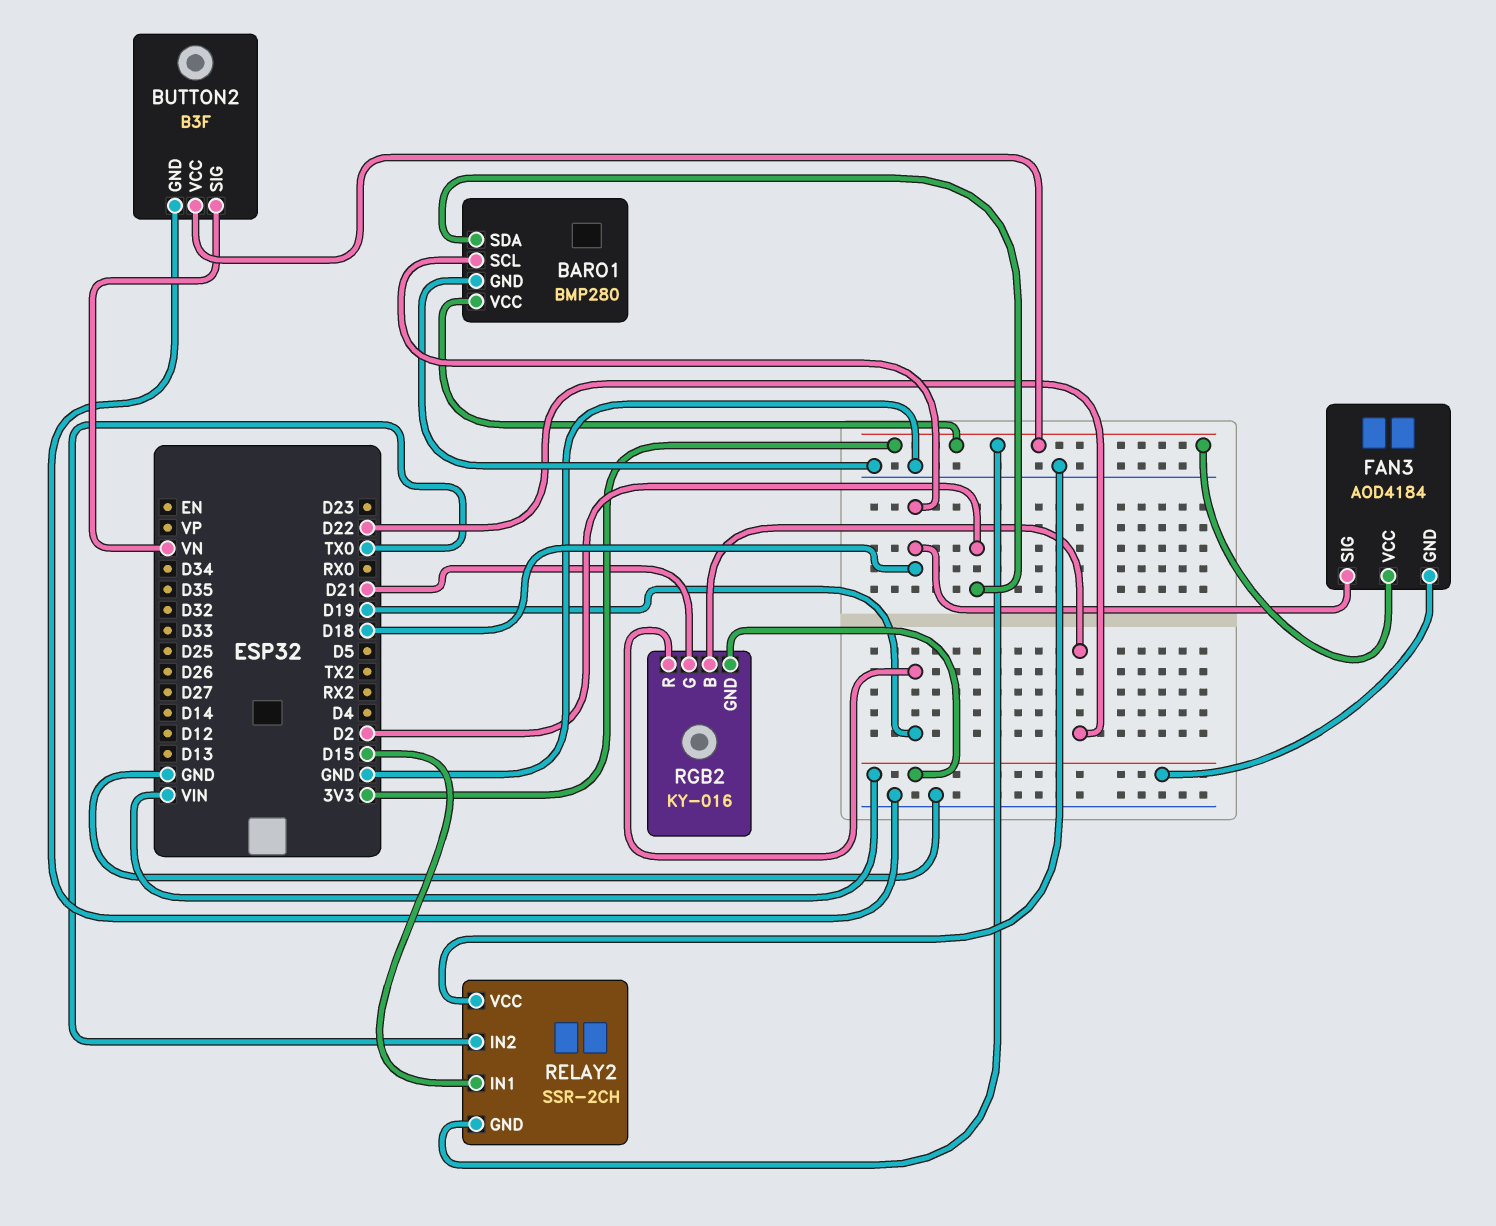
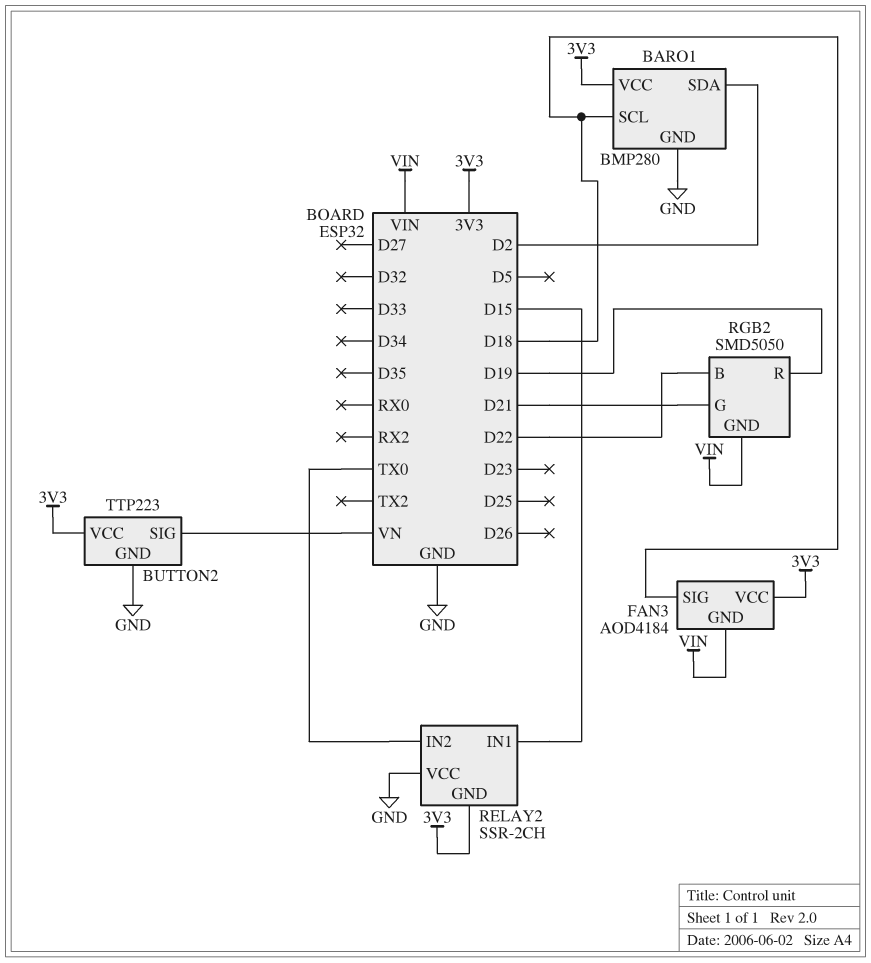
BUTTON2: B3F -> TTP223
RGB2: KY-016 -> SMD5050

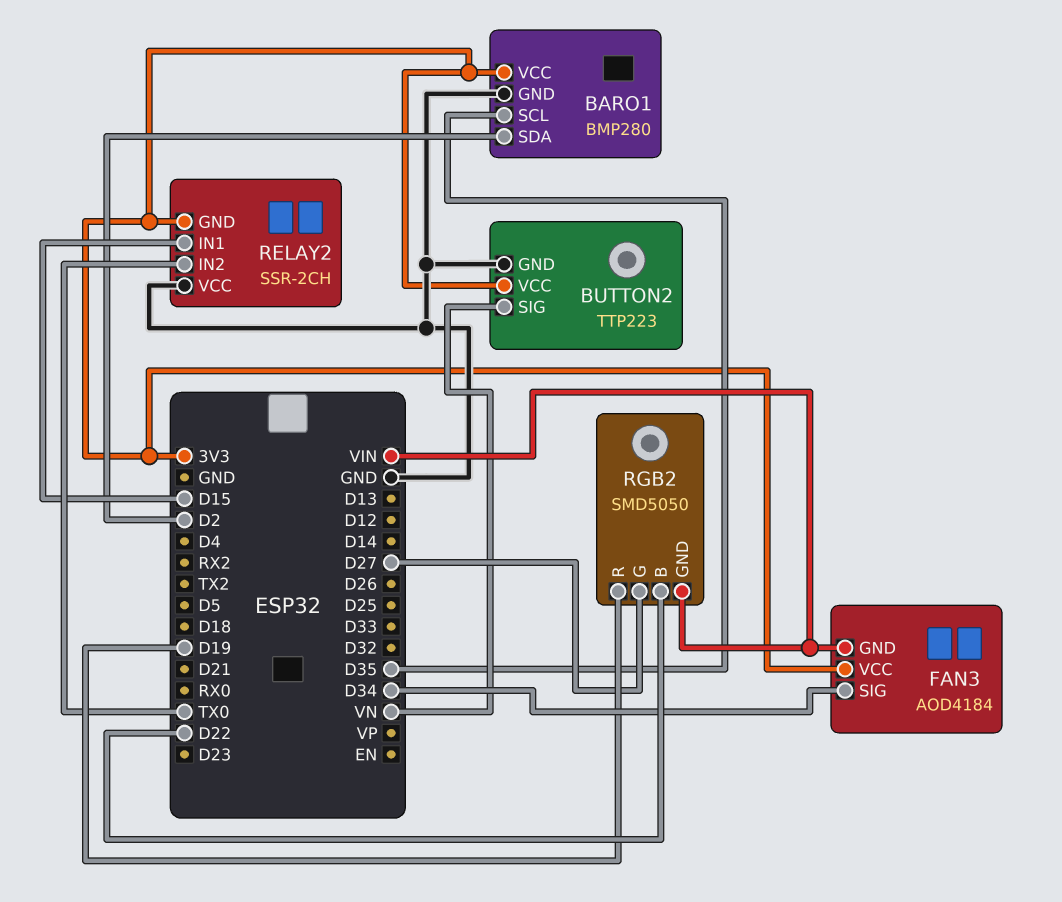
BARO1 pin SCL: D18 -> D35
FAN3 pin SIG: D18 -> D34
RGB2 pin G: D21 -> D27

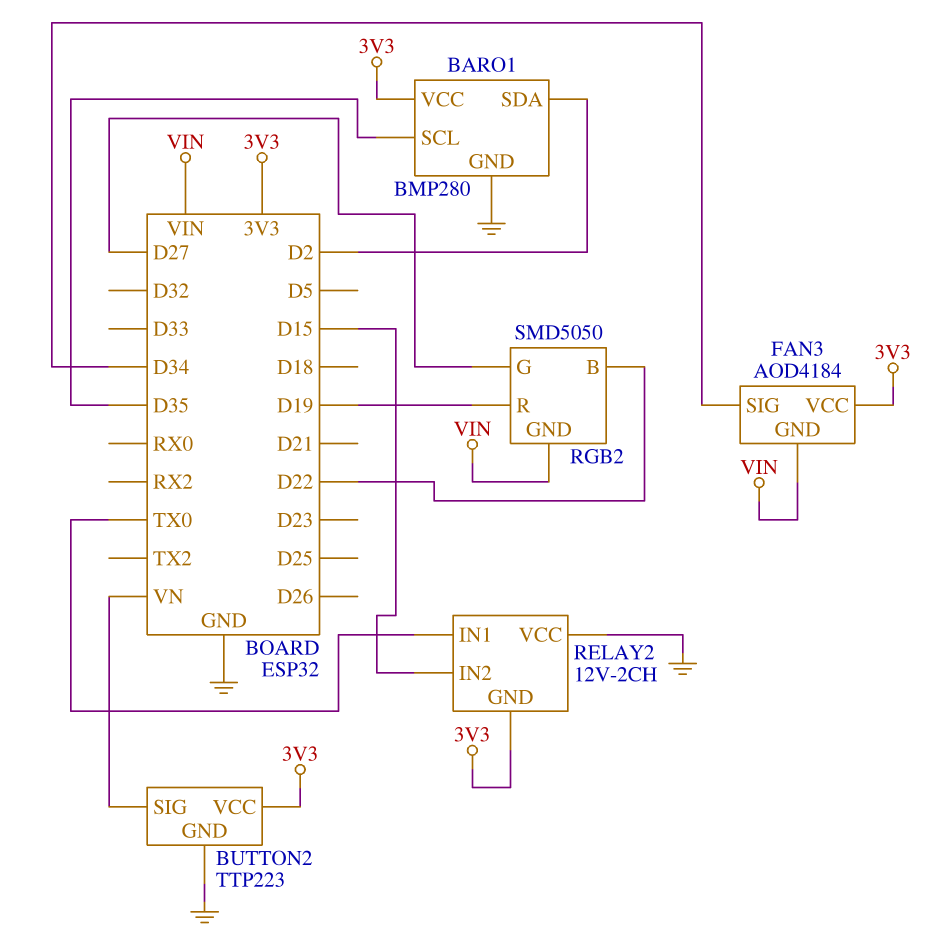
RELAY2: SSR-2CH -> 12V-2CH
RELAY2 pin IN1: D15 -> TX0
RELAY2 pin IN2: TX0 -> D15

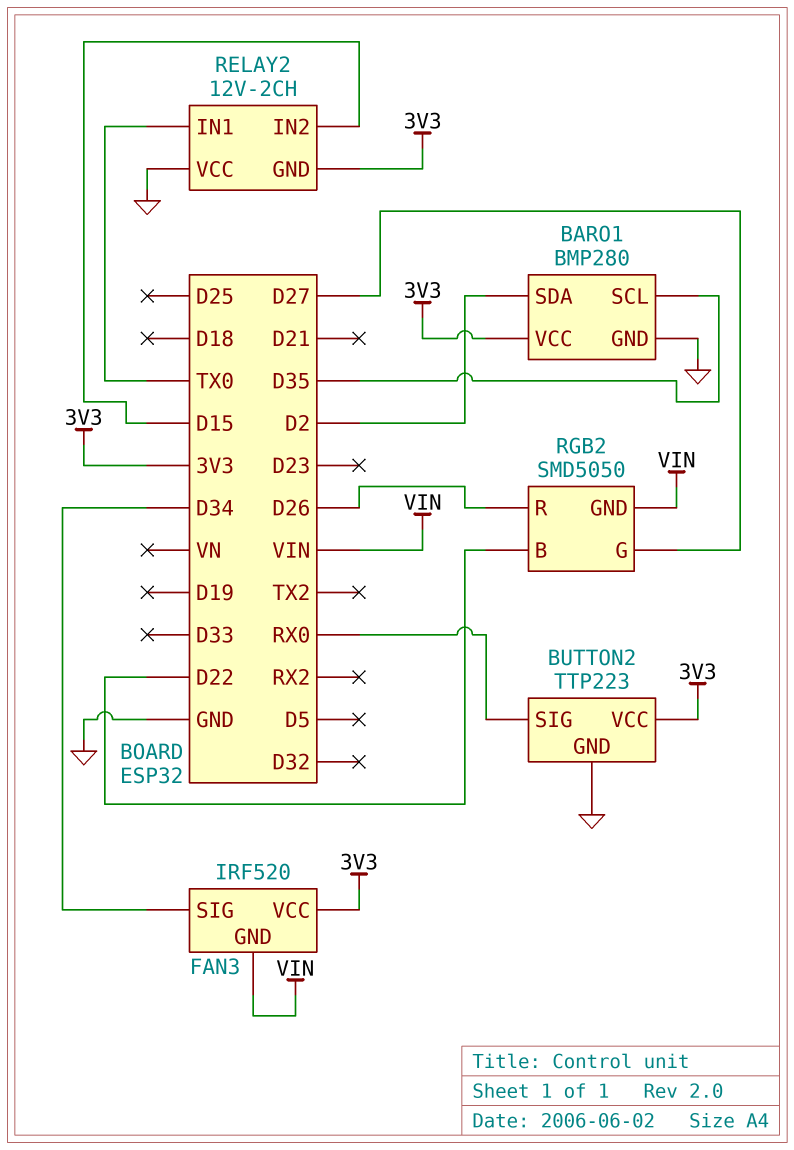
BUTTON2 pin SIG: VN -> RX0
FAN3: AOD4184 -> IRF520
RGB2 pin R: D19 -> D26

